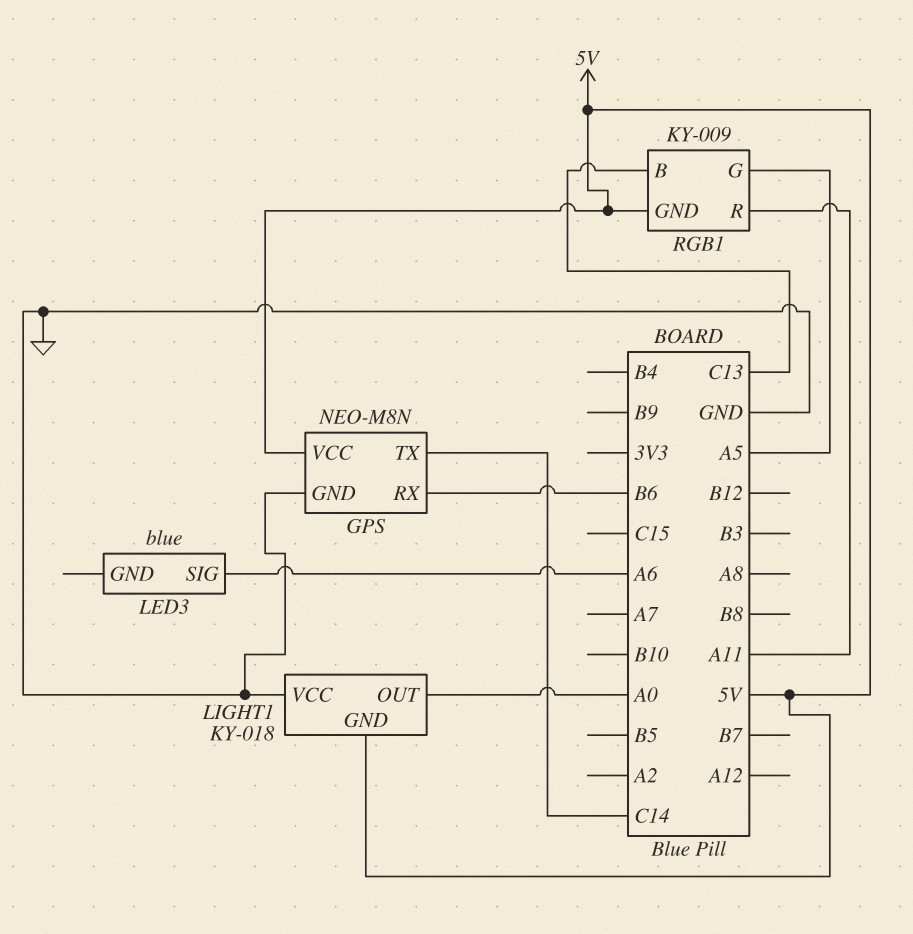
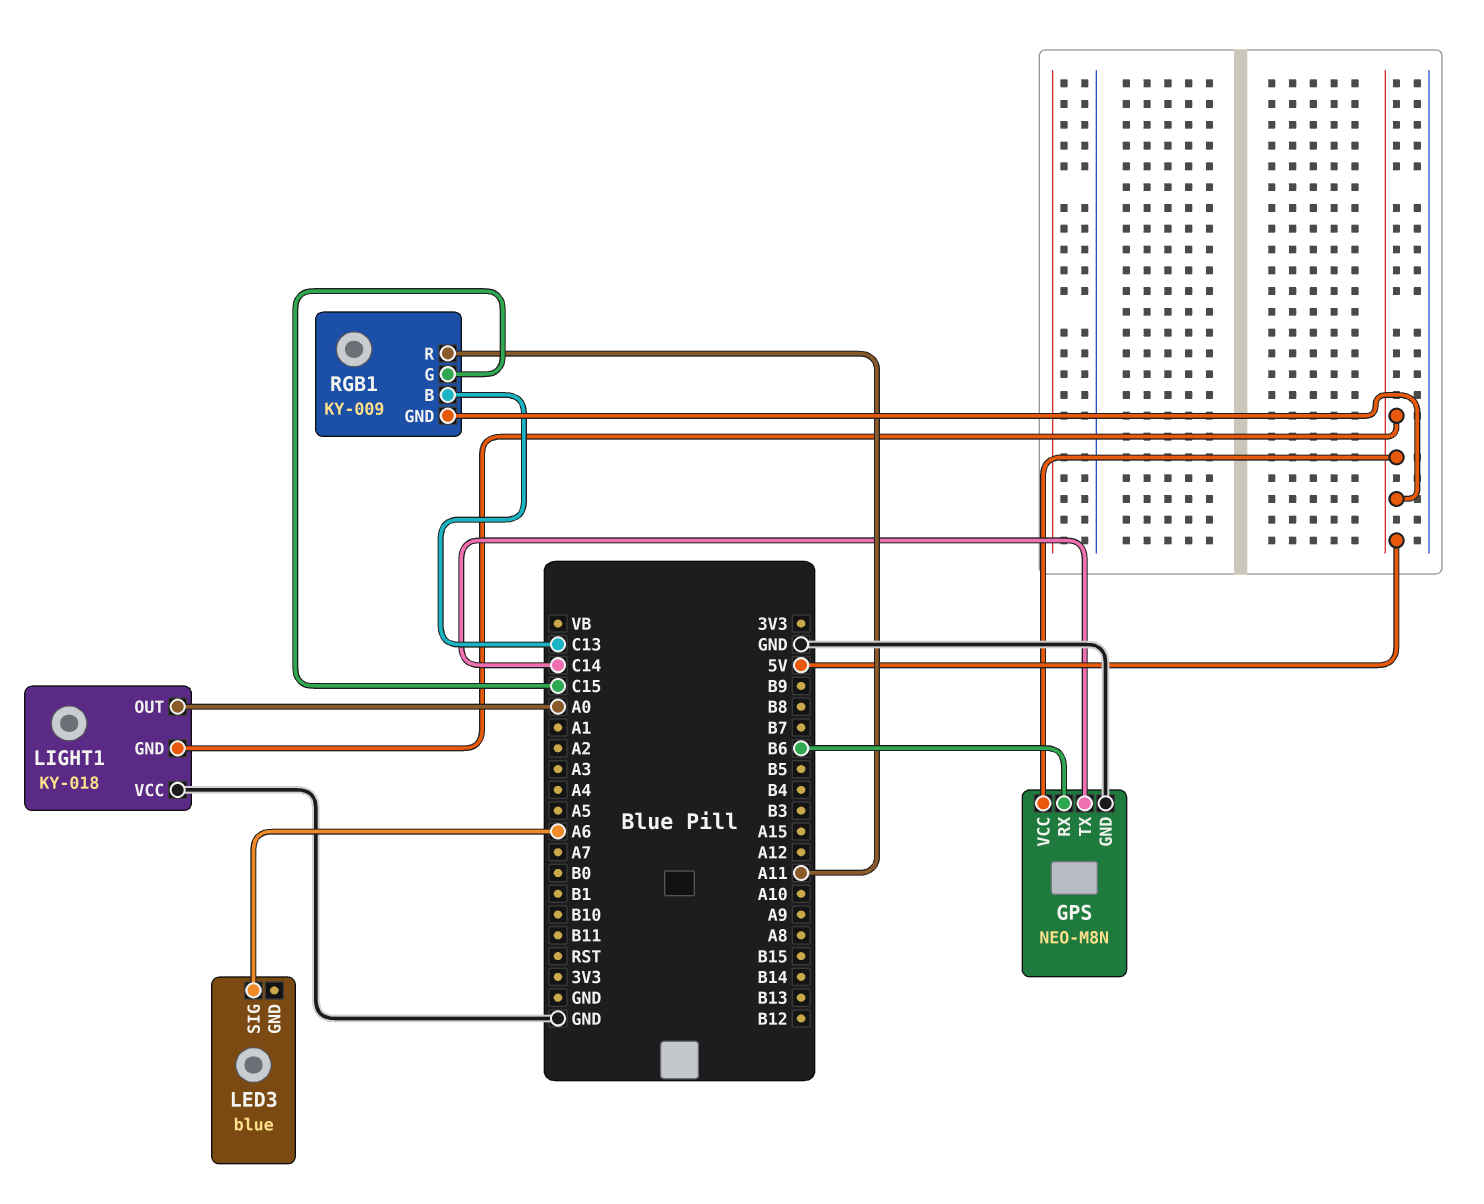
RGB1 pin G: A5 -> C15

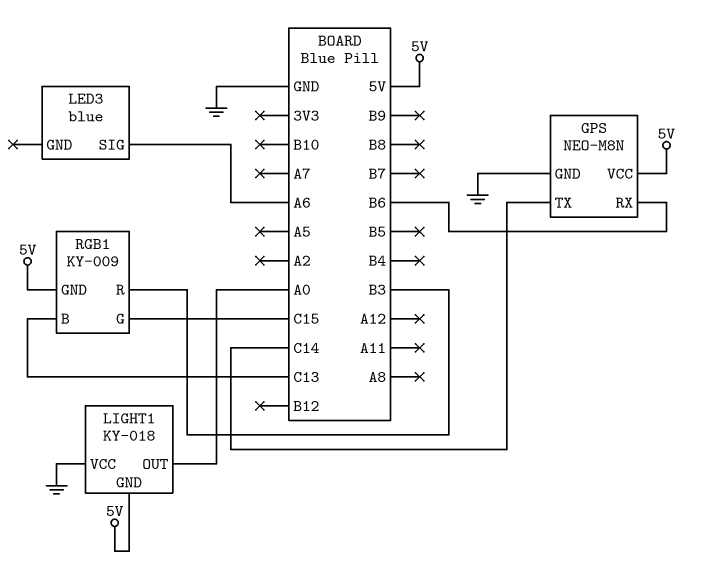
RGB1 pin R: A11 -> B3

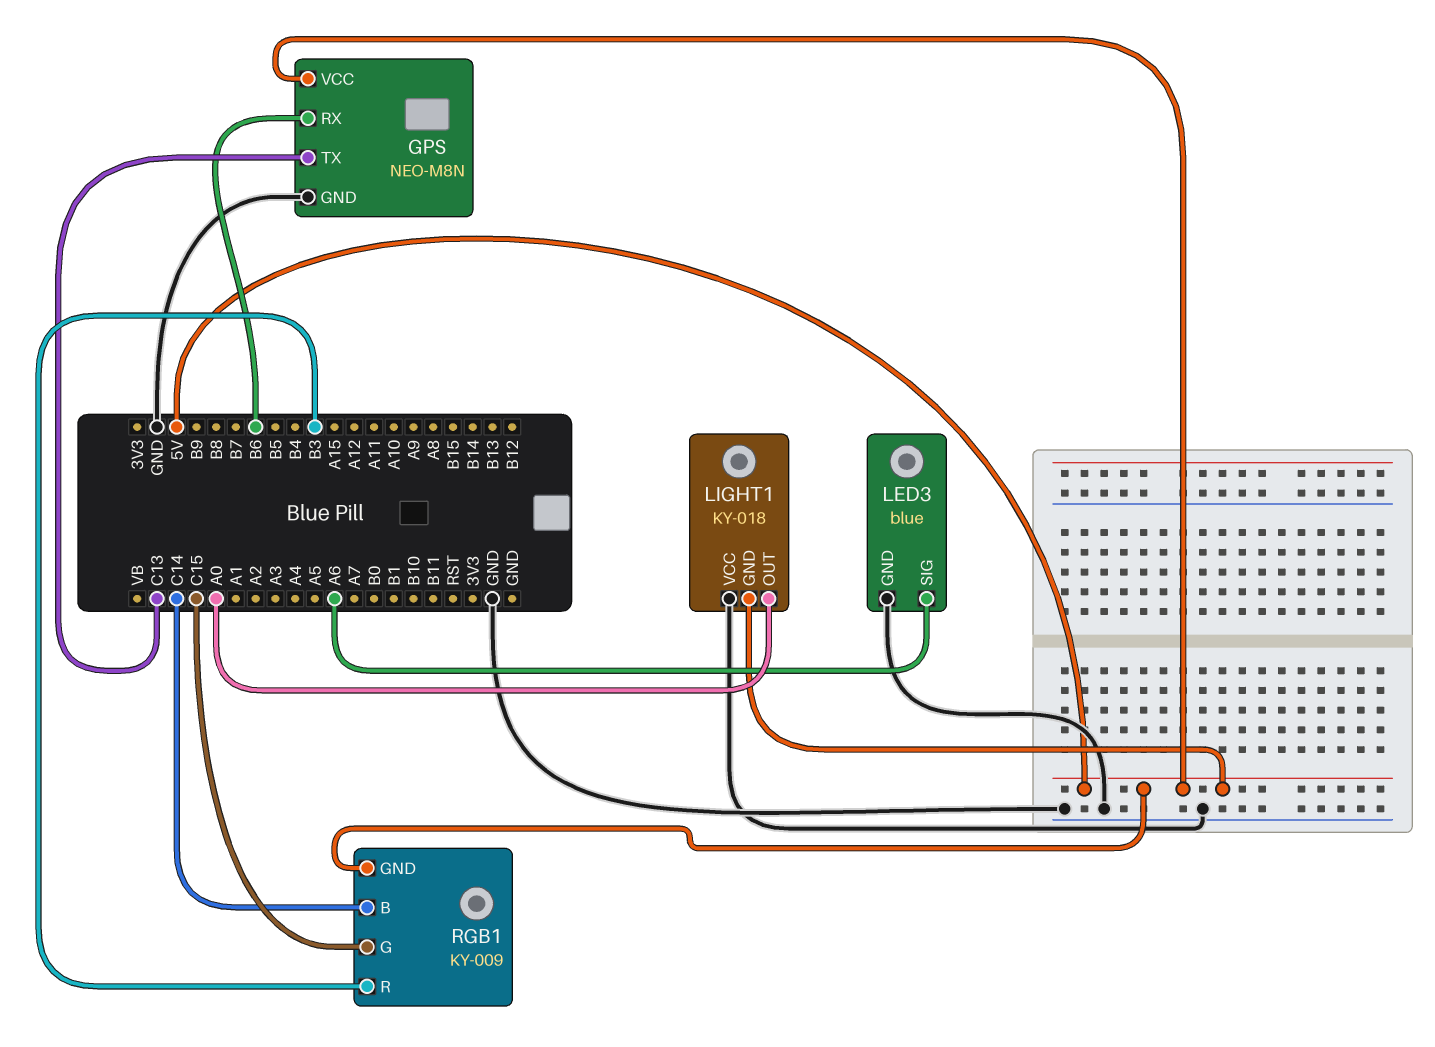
GPS pin TX: C14 -> C13
LED3 pin GND: none -> GND
RGB1 pin B: C13 -> C14

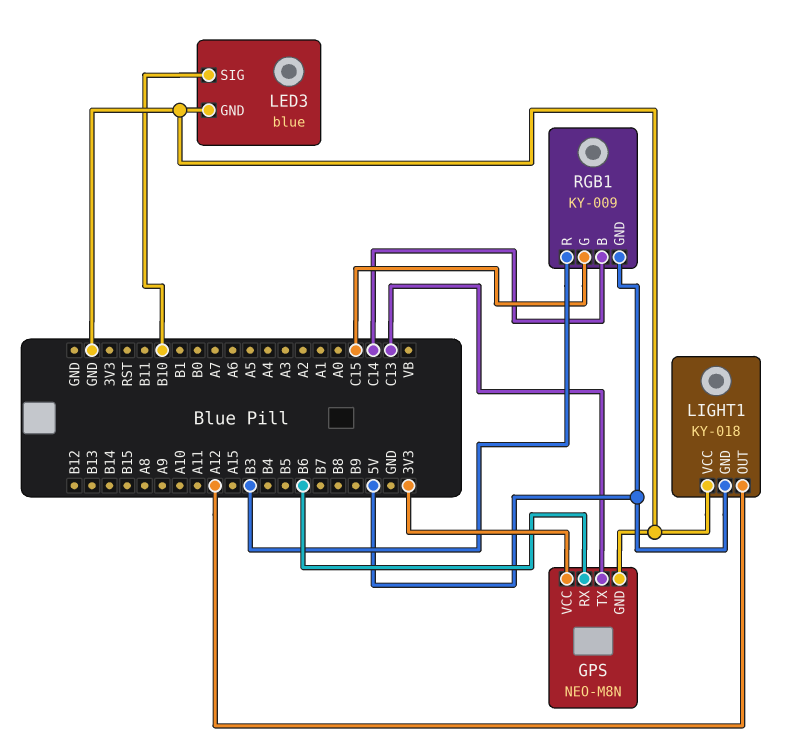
GPS pin VCC: 5V -> 3V3
LED3 pin SIG: A6 -> B10
LIGHT1 pin OUT: A0 -> A12

